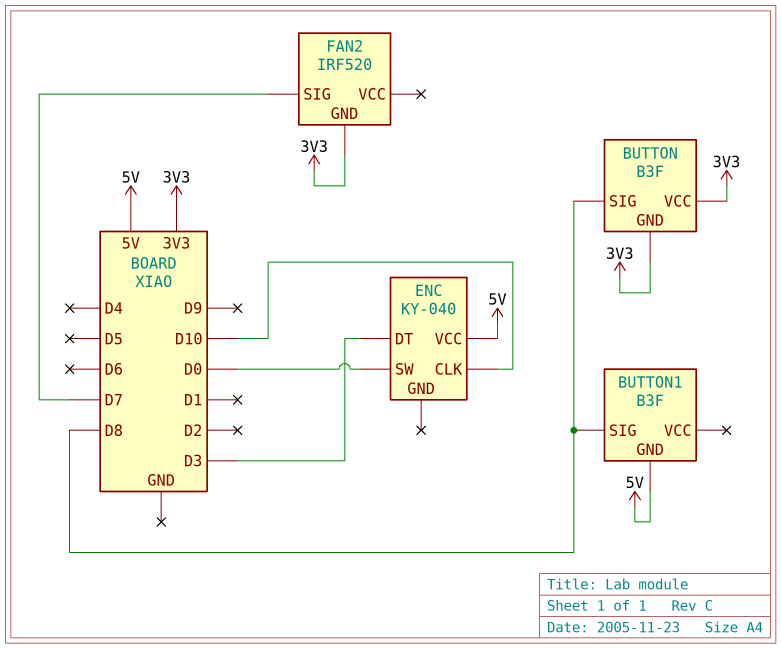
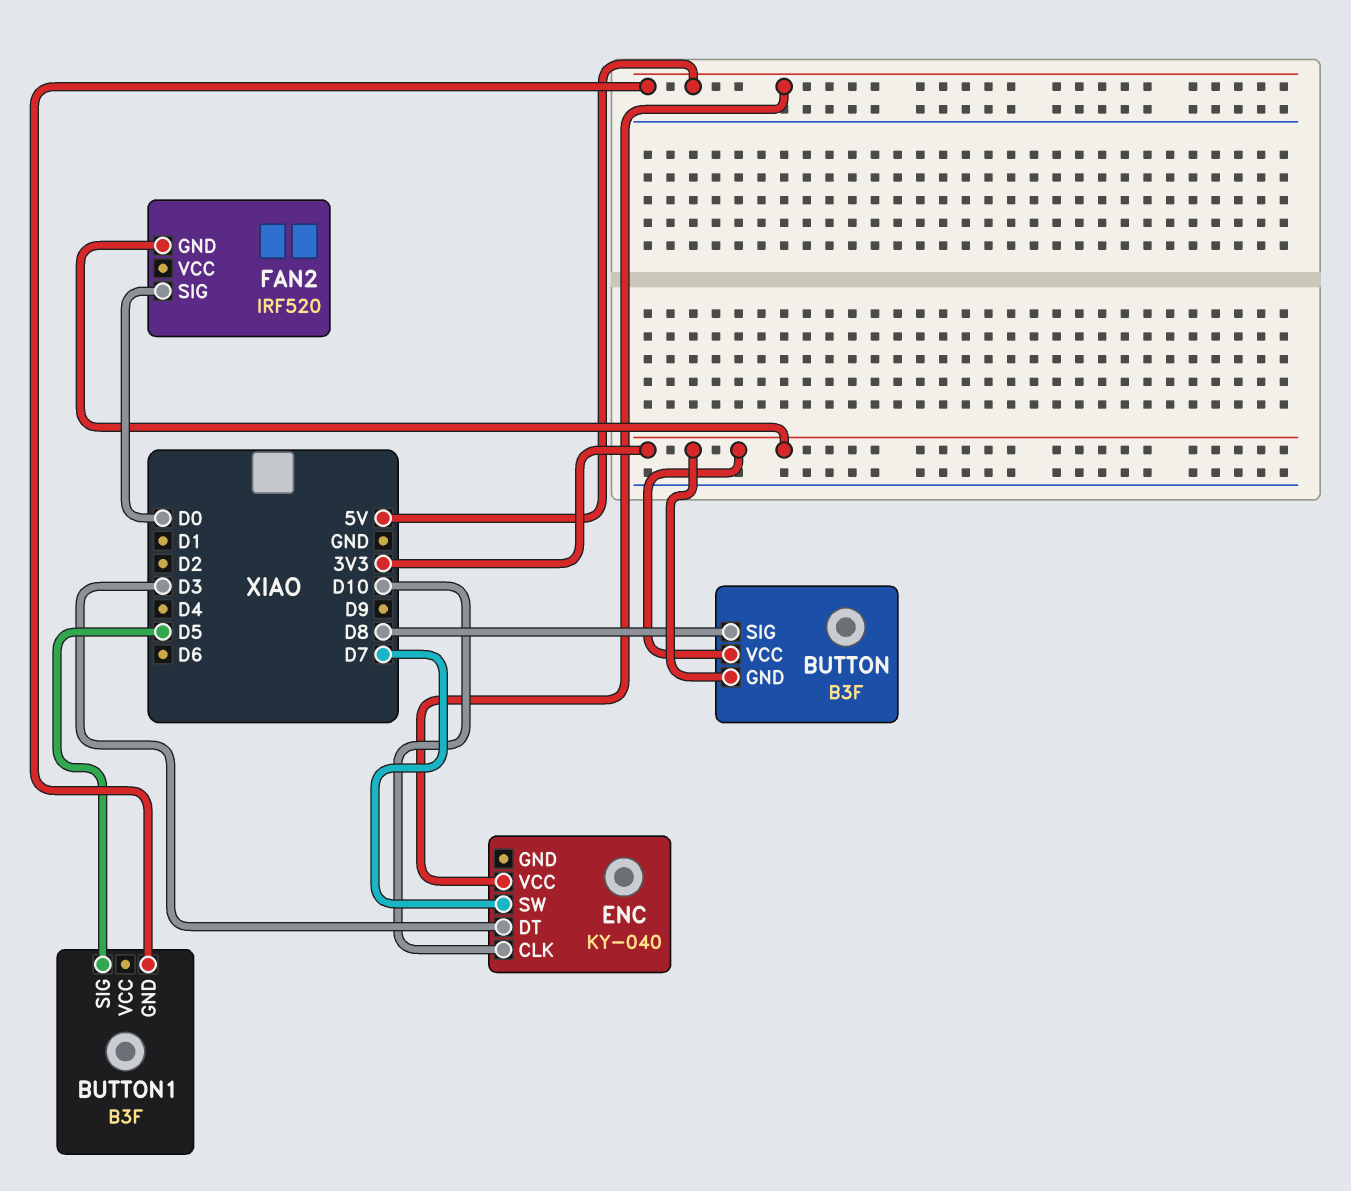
BUTTON1 pin SIG: D8 -> D5
ENC pin SW: D0 -> D7
FAN2 pin SIG: D7 -> D0

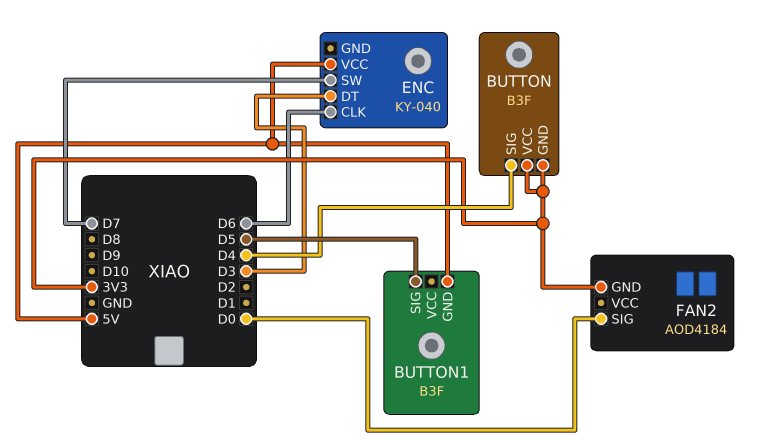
BUTTON pin SIG: D8 -> D4
ENC pin CLK: D10 -> D6
FAN2: IRF520 -> AOD4184

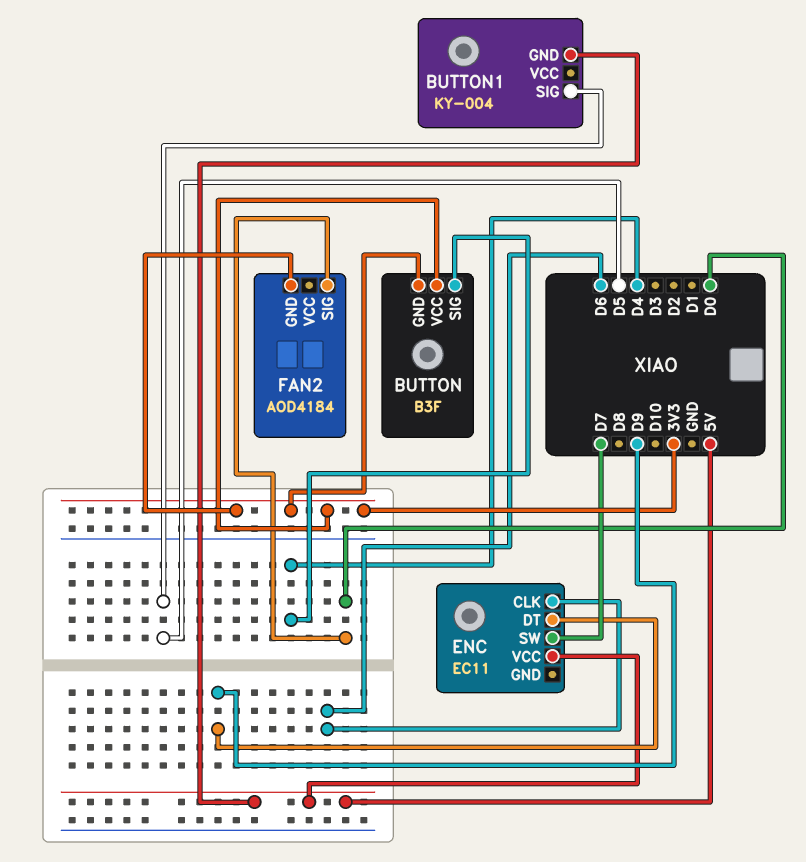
BUTTON1: B3F -> KY-004
ENC: KY-040 -> EC11
ENC pin DT: D3 -> D9

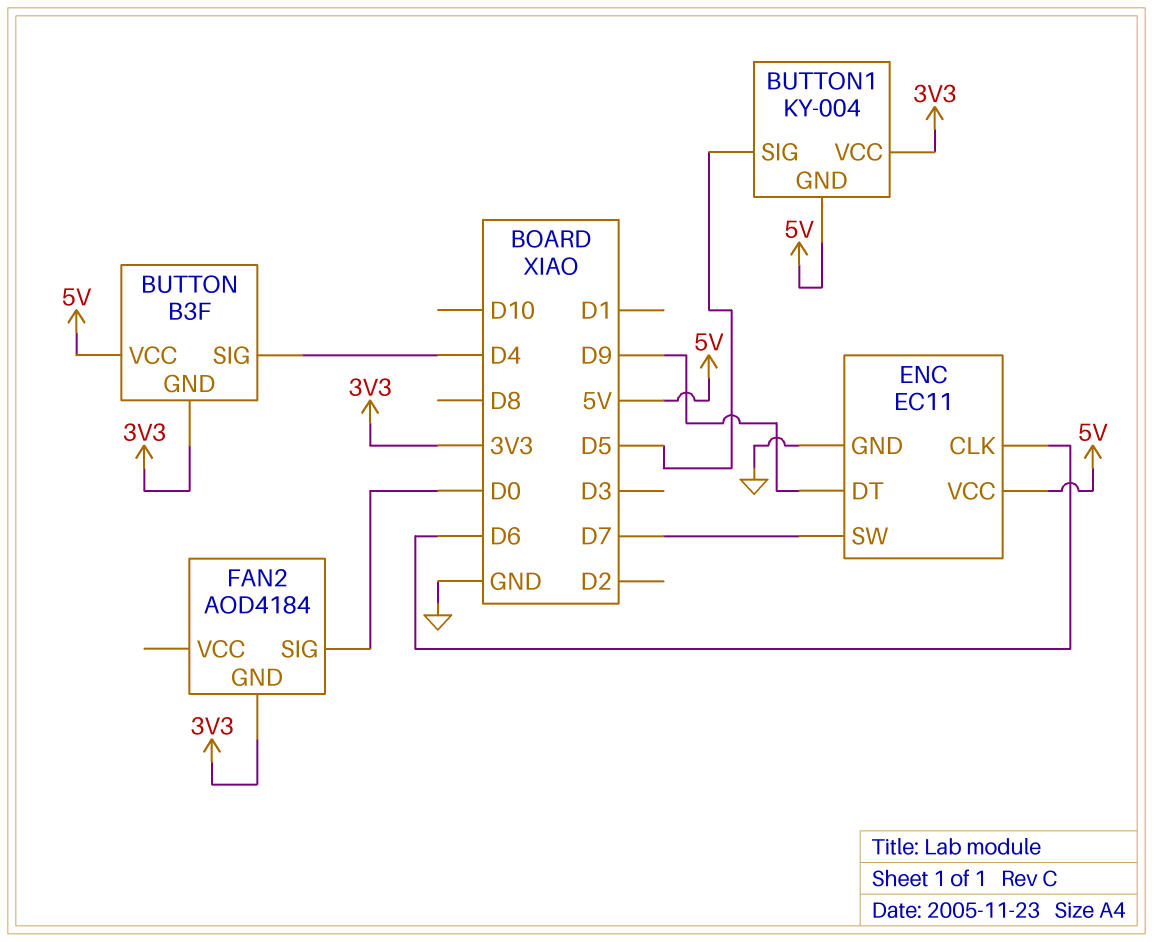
BUTTON pin VCC: 3V3 -> 5V
BUTTON1 pin VCC: none -> 3V3
ENC pin GND: none -> GND

